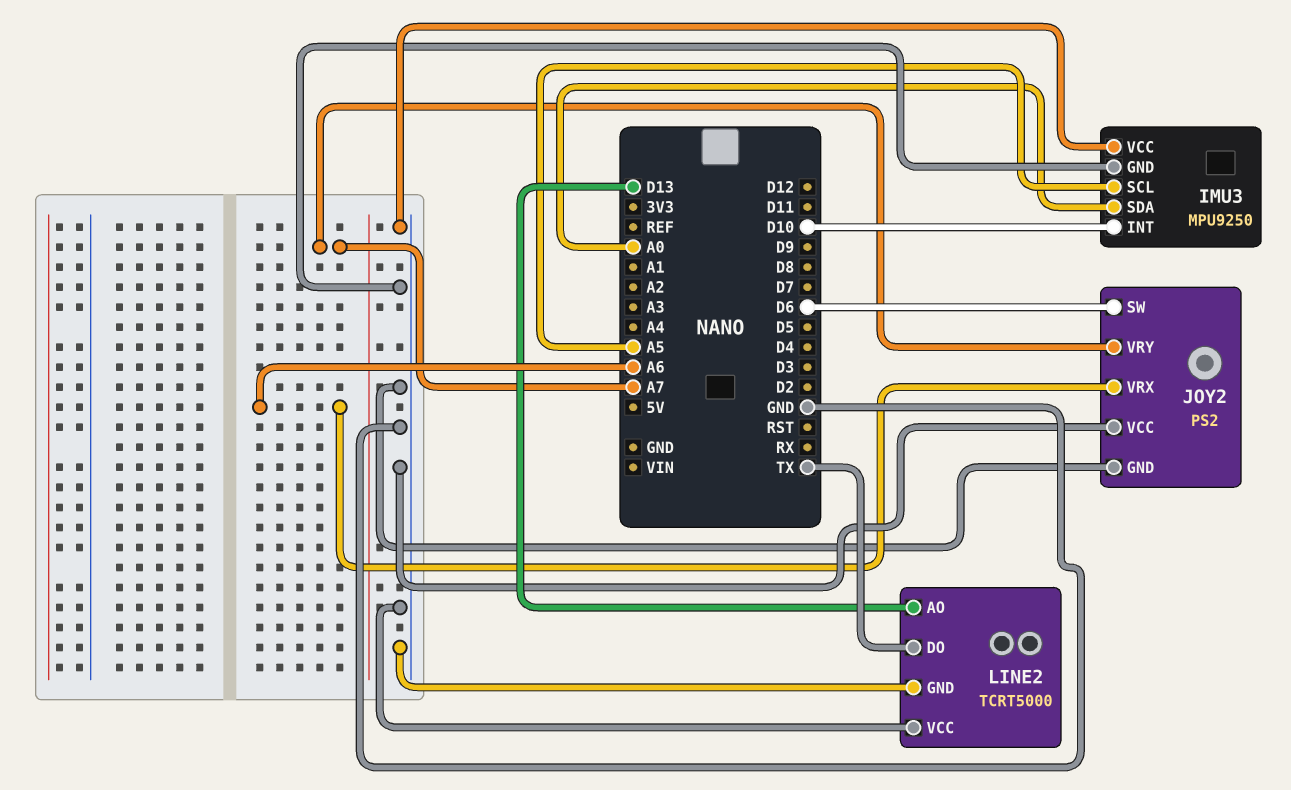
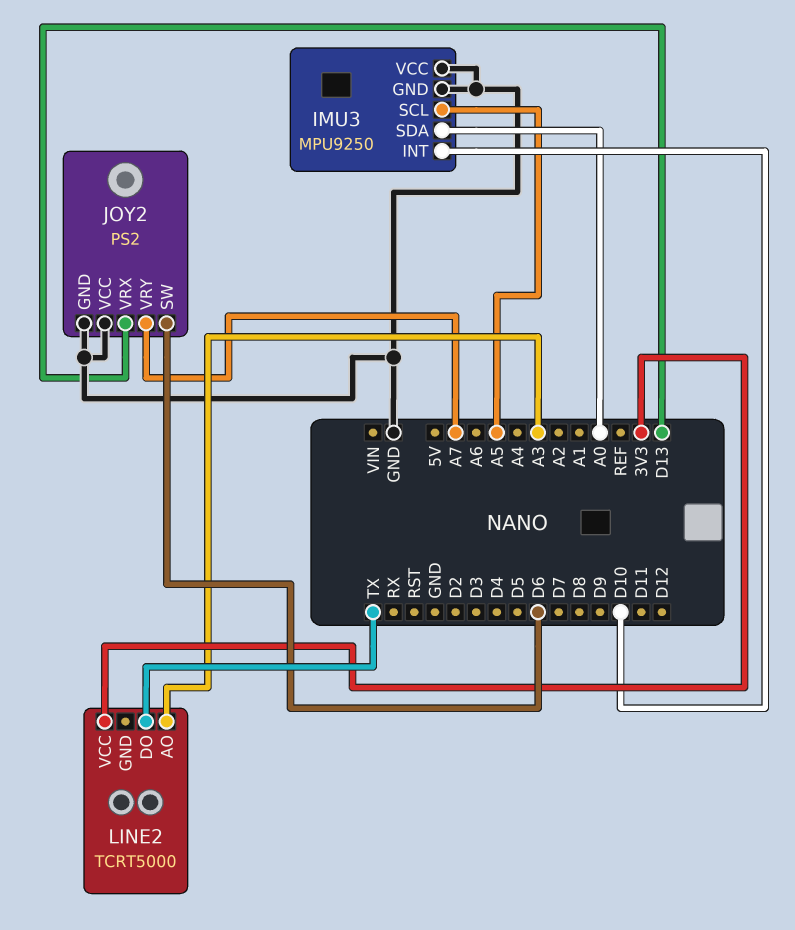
JOY2 pin VRX: A6 -> D13
LINE2 pin AO: D13 -> A3
LINE2 pin GND: GND -> none
LINE2 pin VCC: GND -> 3V3

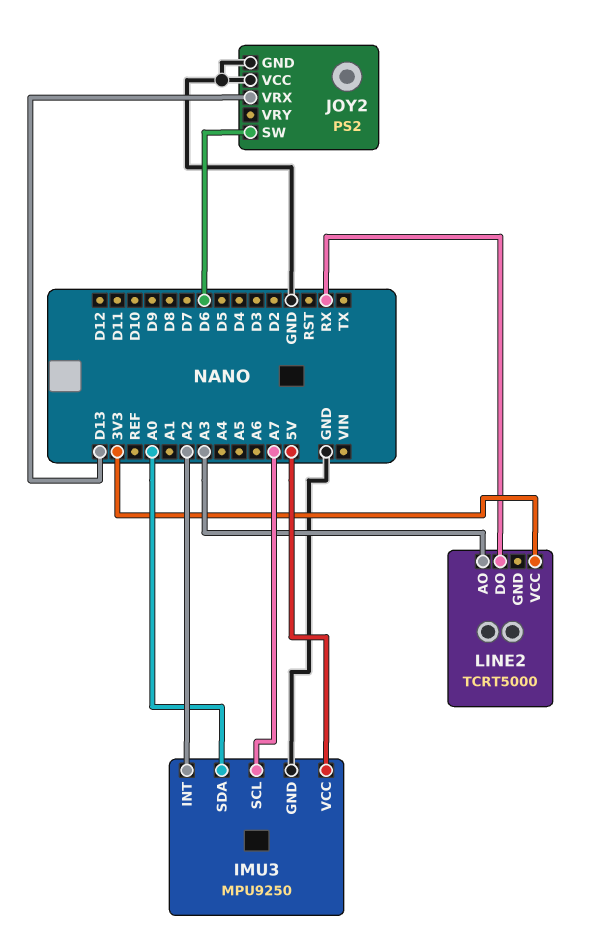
IMU3 pin INT: D10 -> A2
IMU3 pin SCL: A5 -> A7
IMU3 pin VCC: GND -> 5V
JOY2 pin VRY: A7 -> none
LINE2 pin DO: TX -> RX

